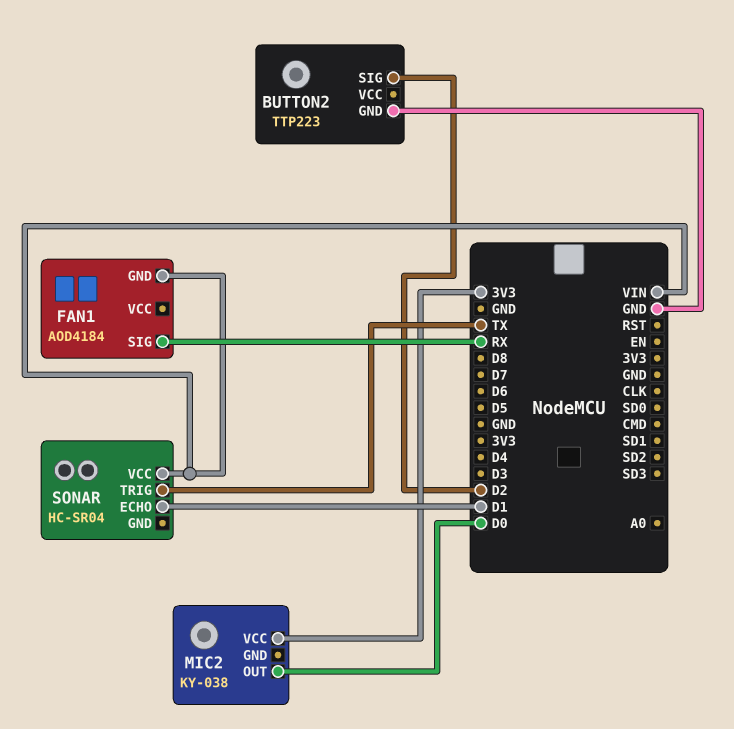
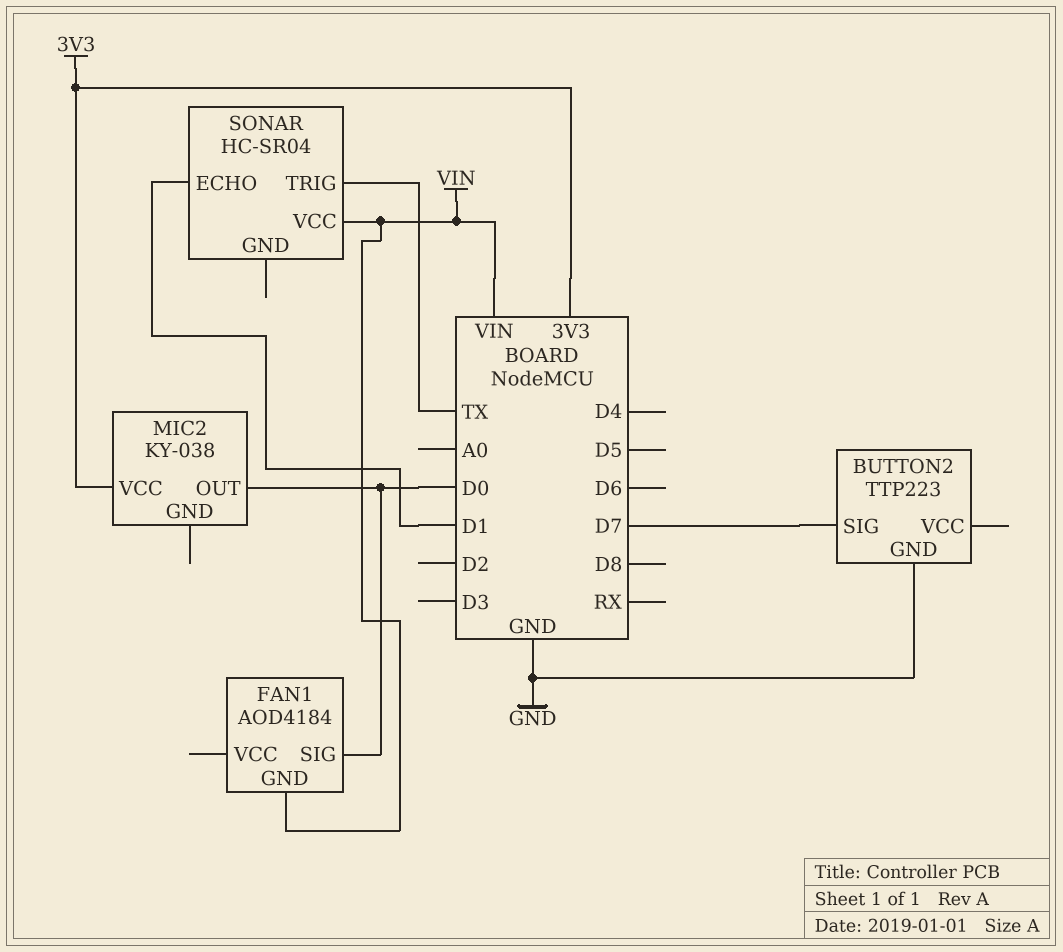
BUTTON2 pin SIG: D2 -> D7
FAN1 pin SIG: RX -> D0

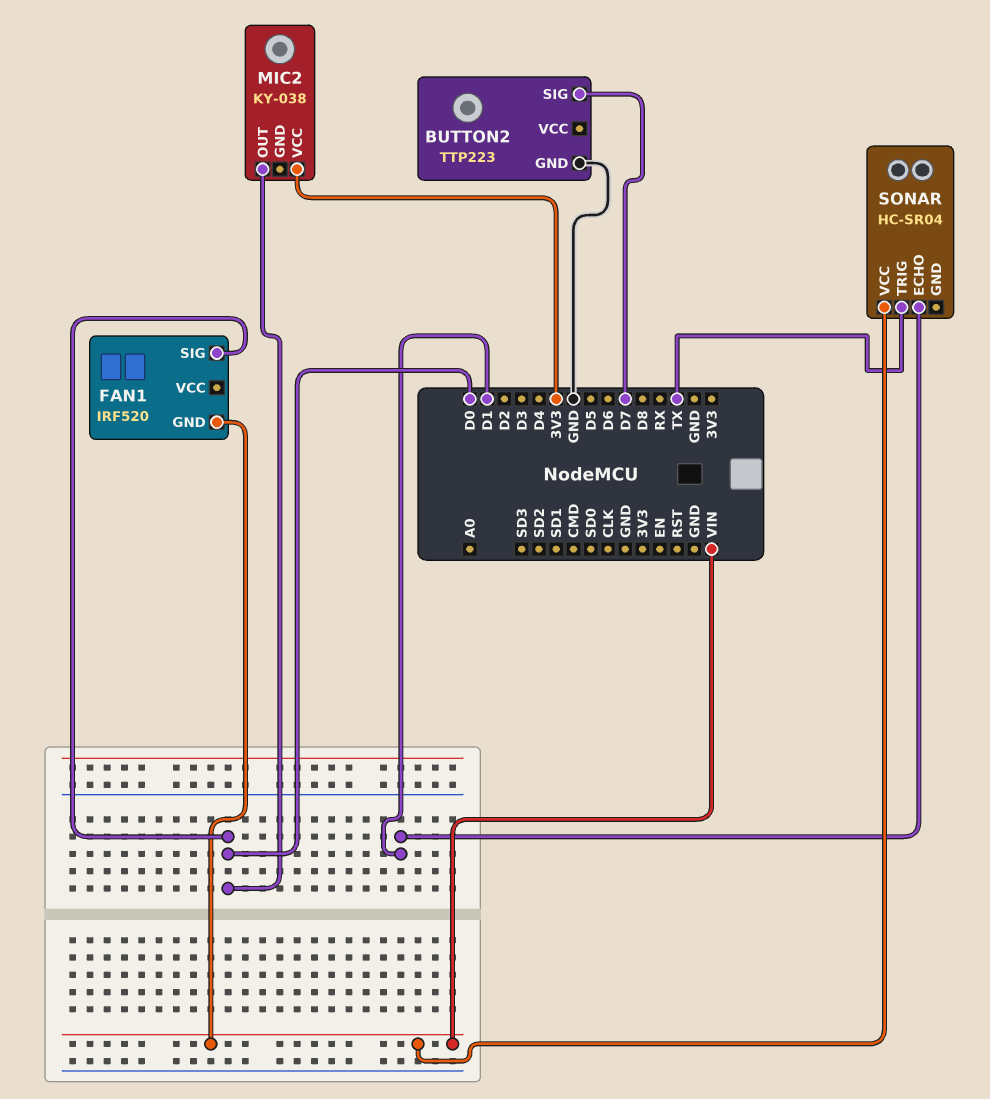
FAN1: AOD4184 -> IRF520

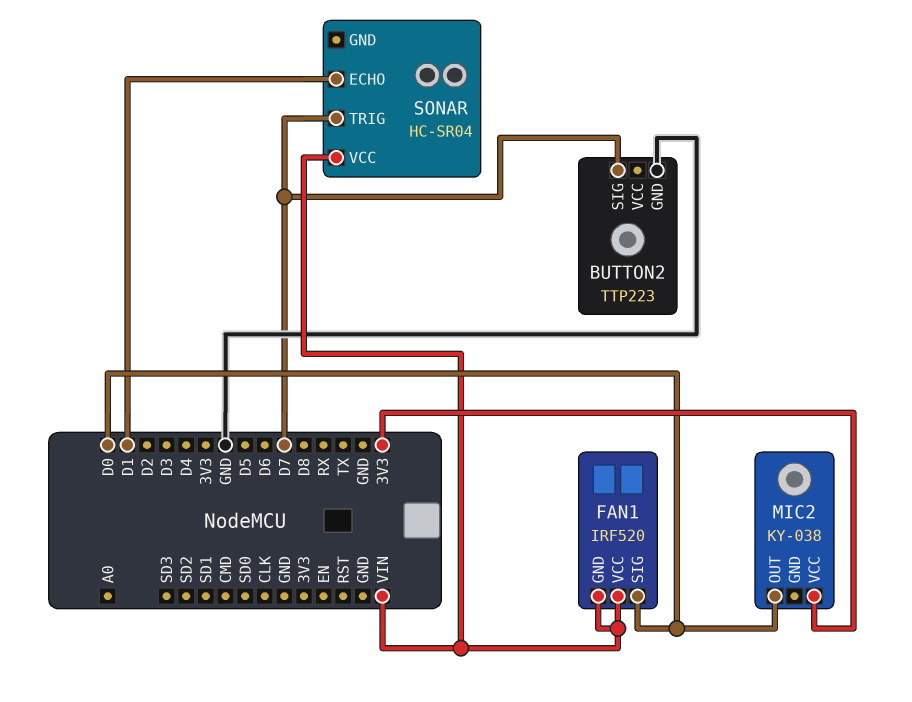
FAN1 pin VCC: none -> VIN
SONAR pin TRIG: TX -> D7

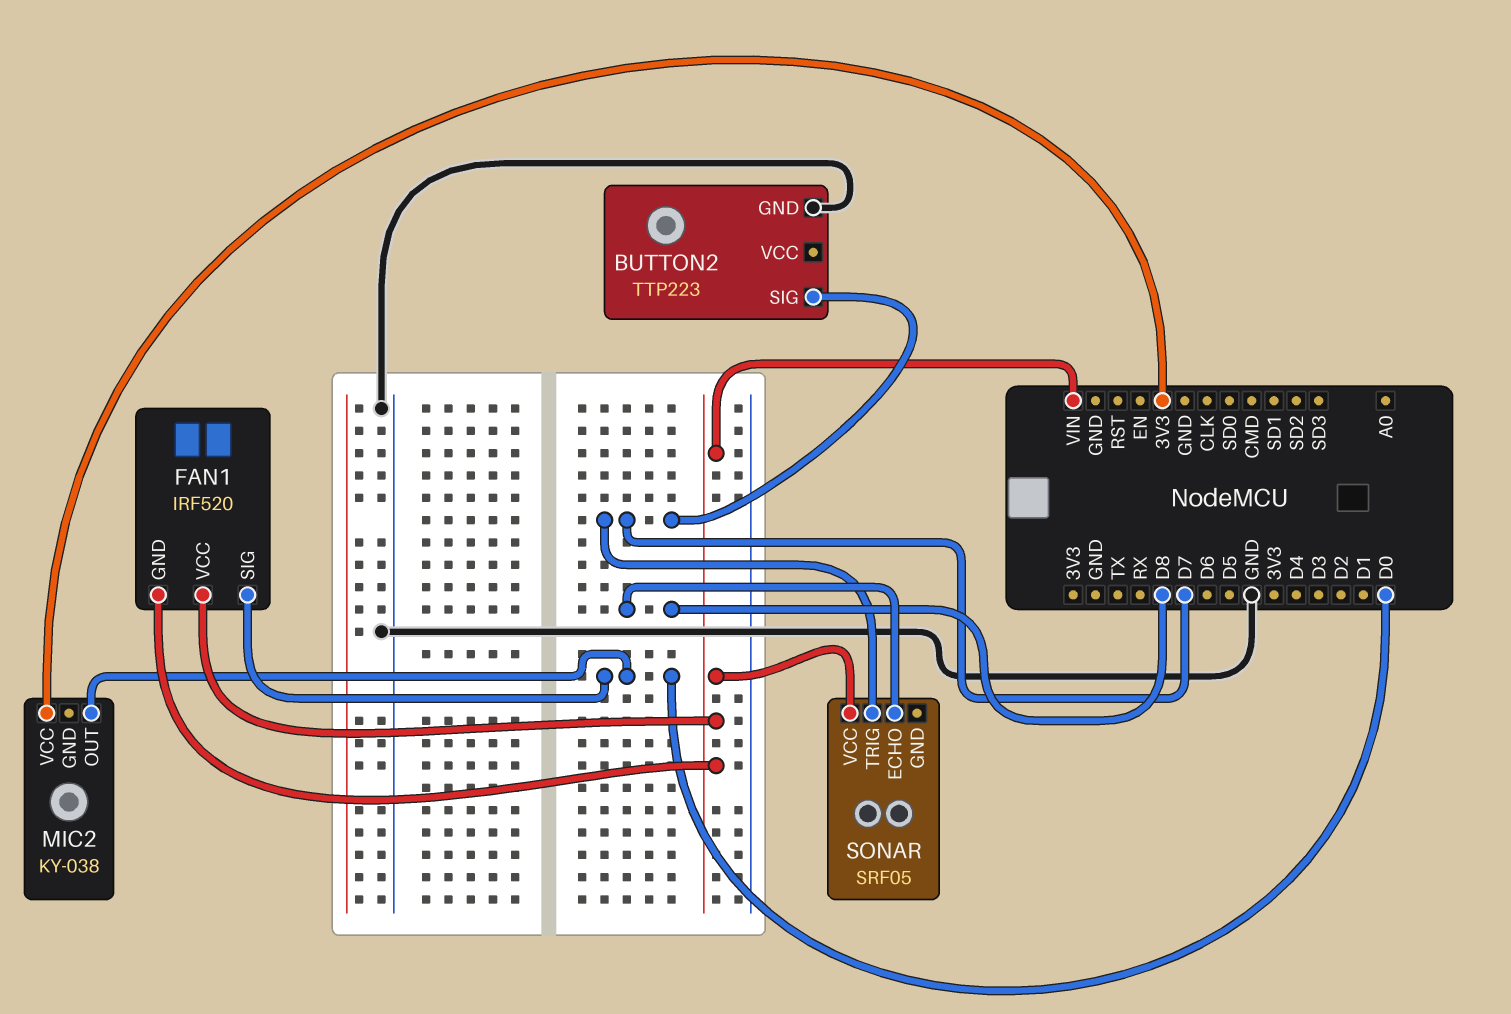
SONAR: HC-SR04 -> SRF05
SONAR pin ECHO: D1 -> D8

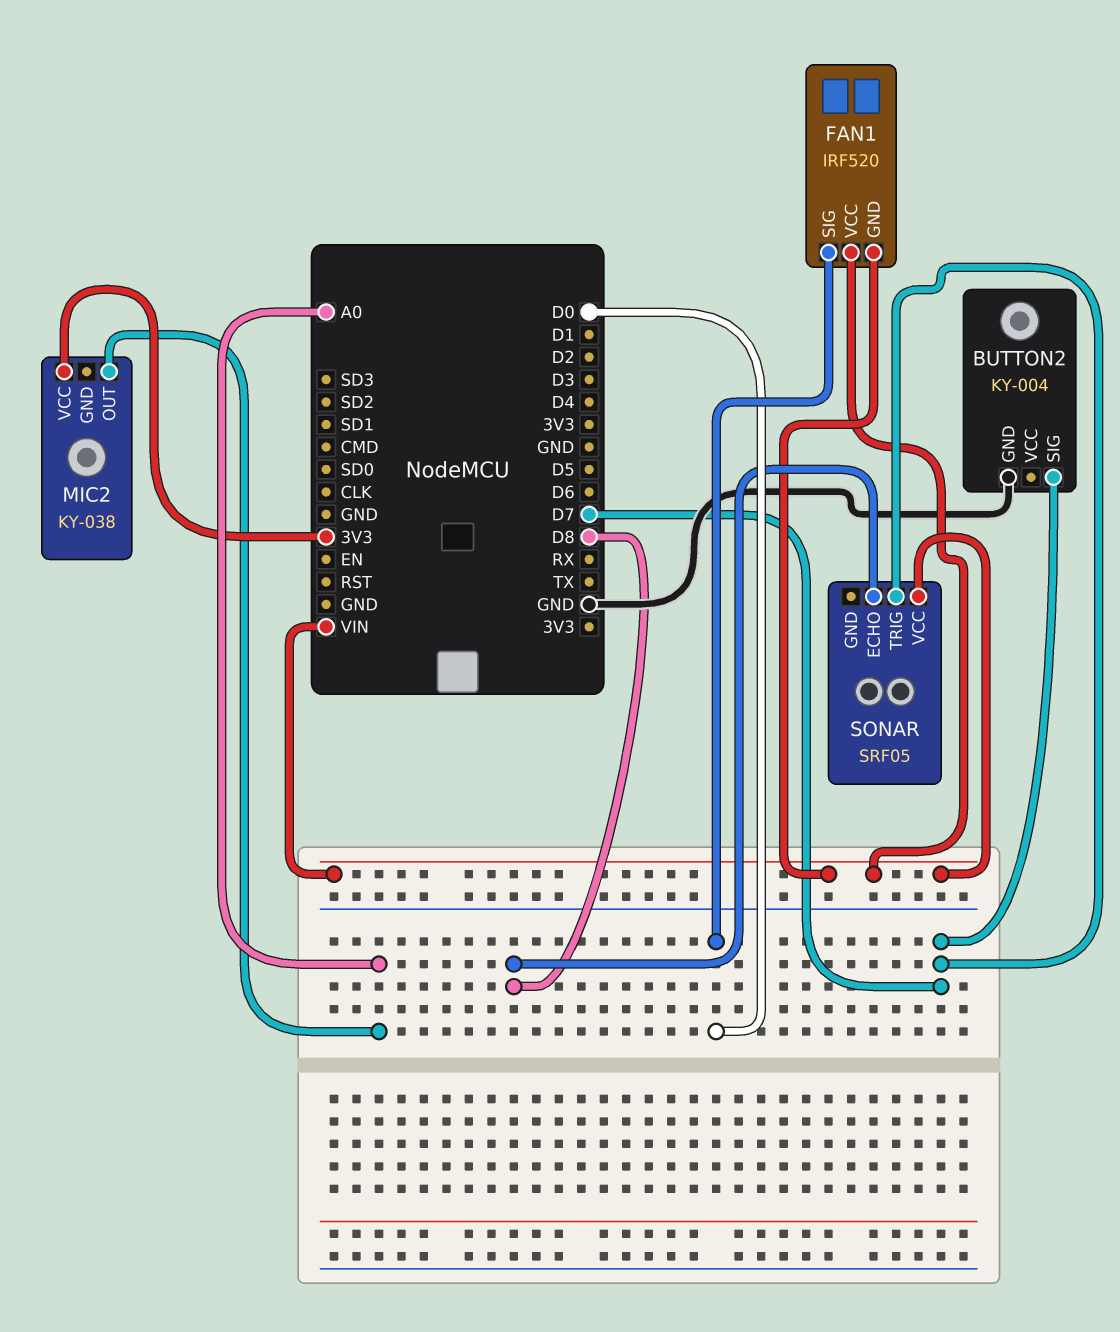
BUTTON2: TTP223 -> KY-004
MIC2 pin OUT: D0 -> A0

